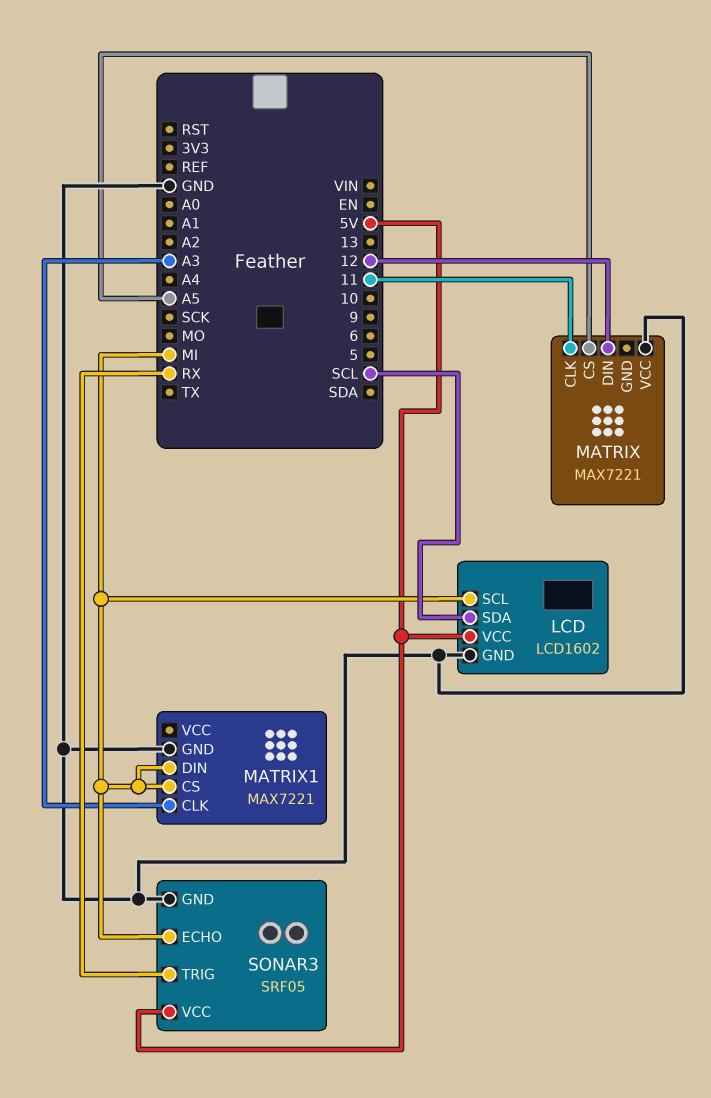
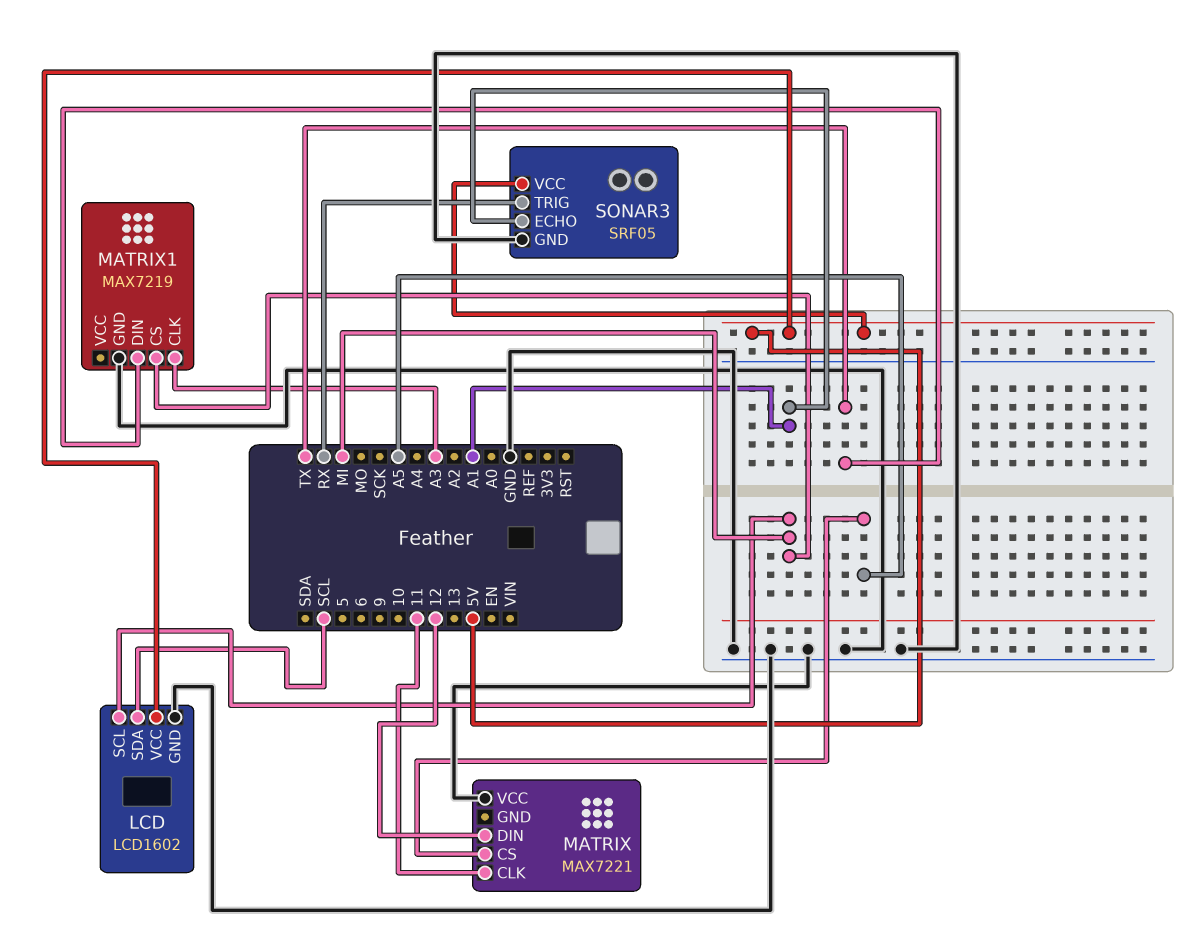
MATRIX1: MAX7221 -> MAX7219
MATRIX1 pin DIN: MI -> TX
SONAR3 pin ECHO: MI -> A1

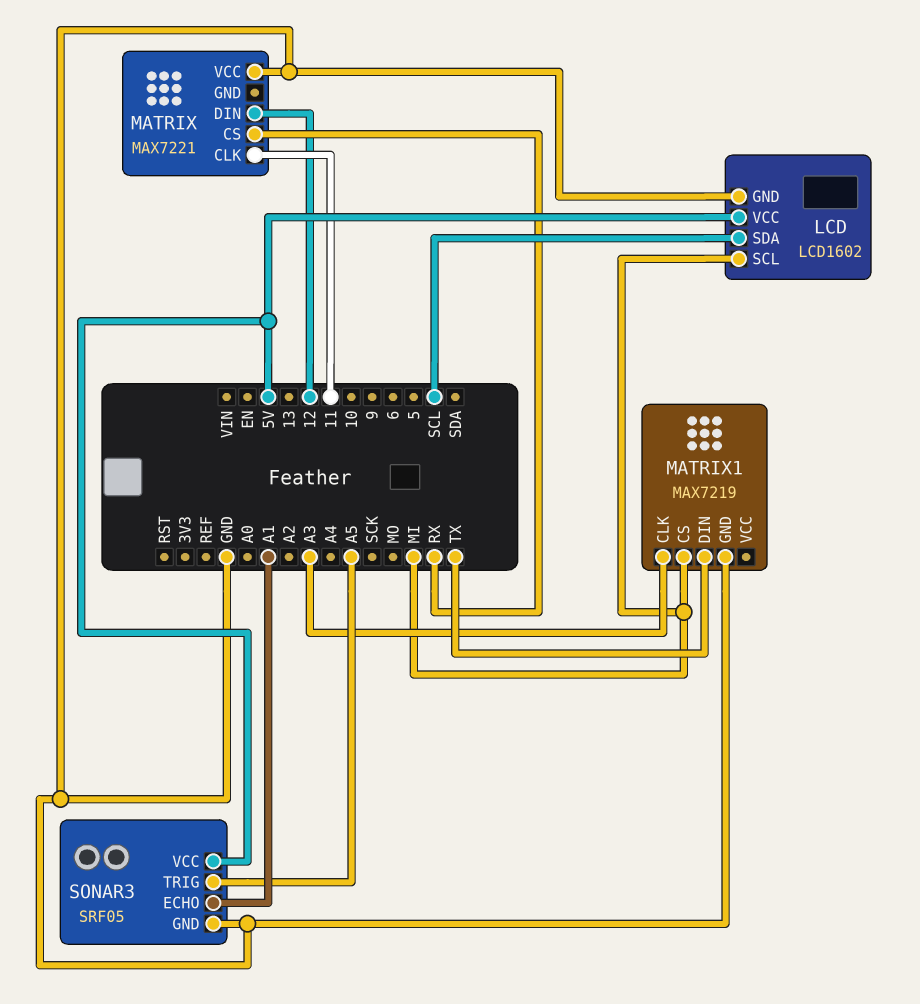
MATRIX pin CS: A5 -> RX
SONAR3 pin TRIG: RX -> A5

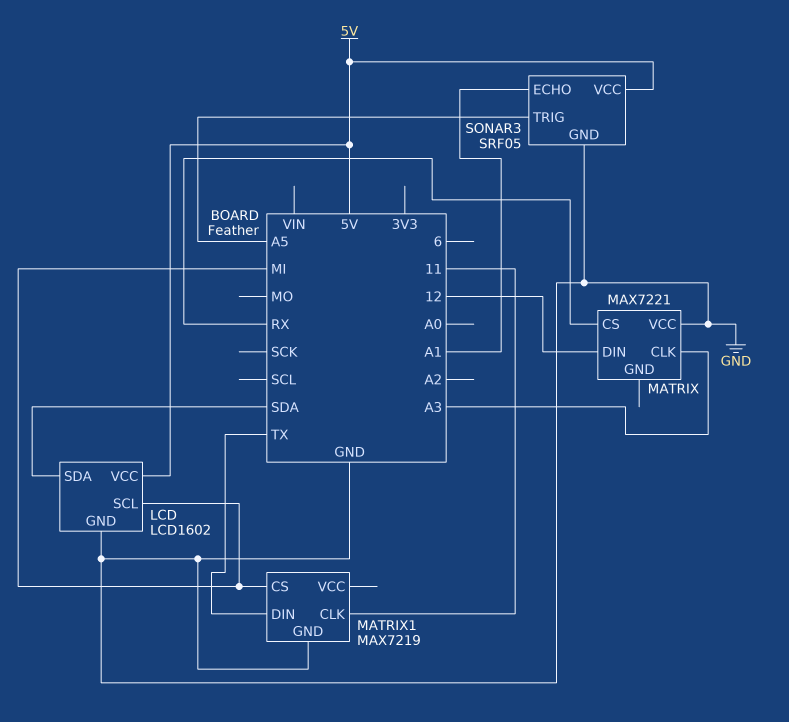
LCD pin SDA: SCL -> SDA
MATRIX pin CLK: 11 -> A3
MATRIX1 pin CLK: A3 -> 11

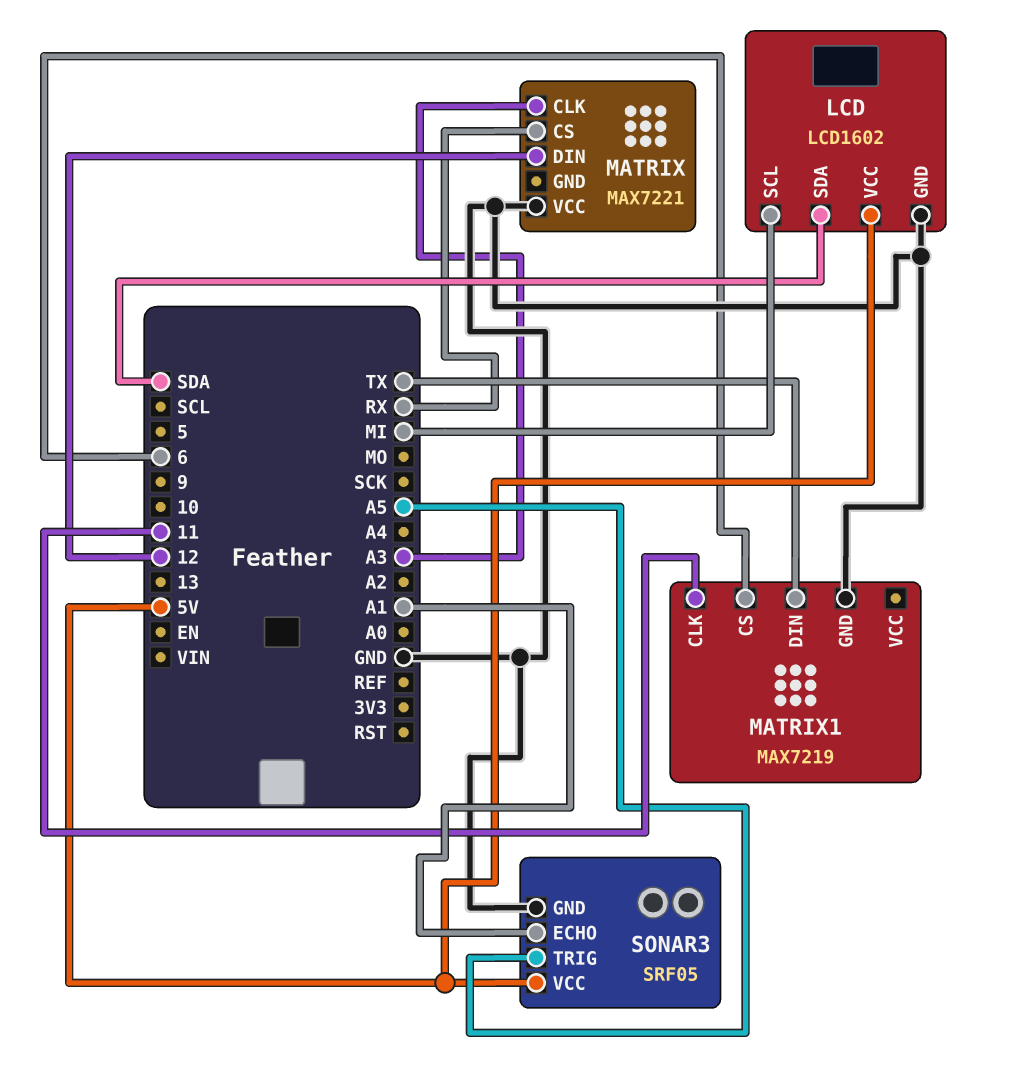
MATRIX1 pin CS: MI -> 6

